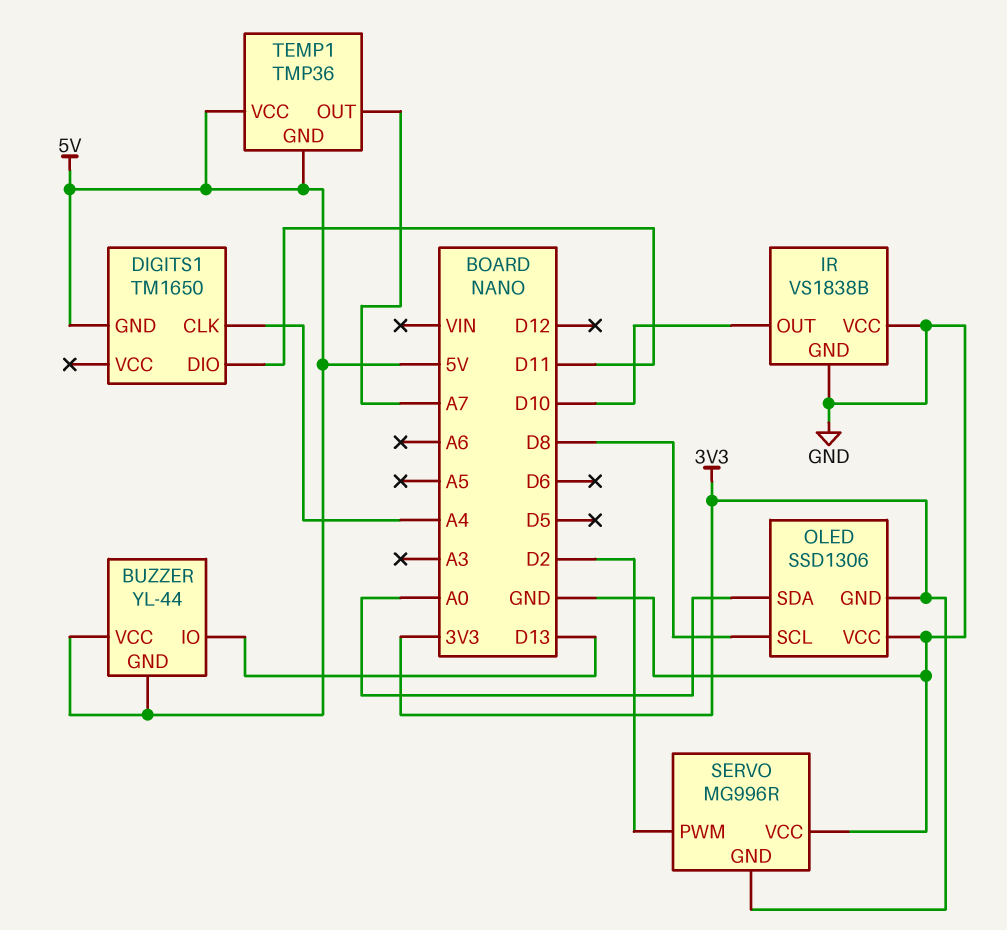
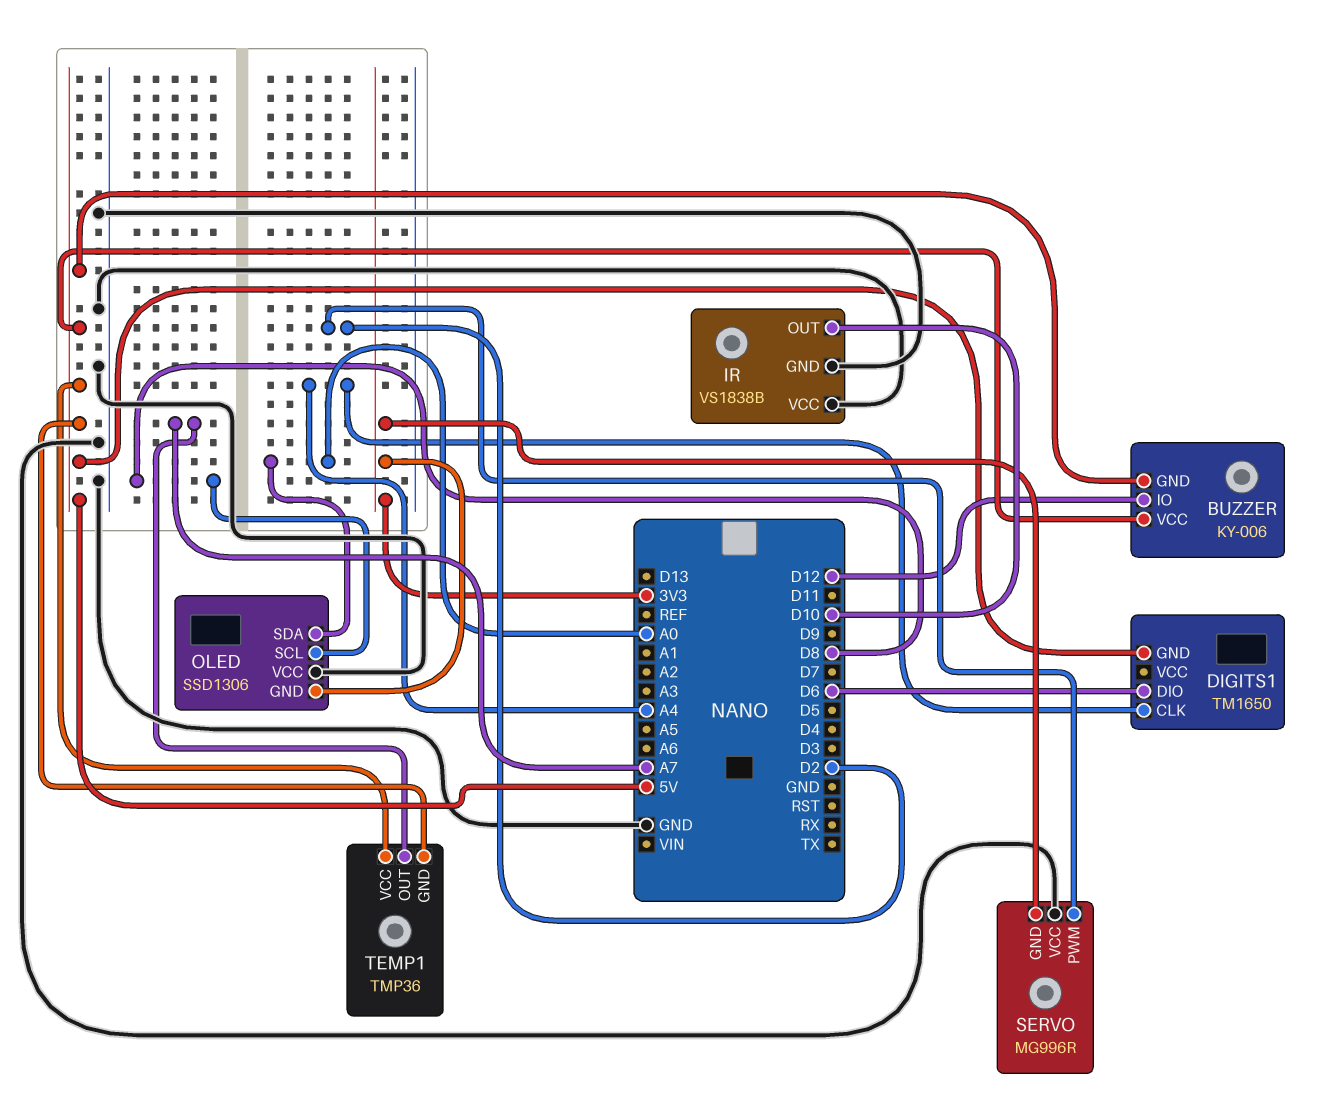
BUZZER: YL-44 -> KY-006
BUZZER pin IO: D13 -> D12
DIGITS1 pin DIO: D11 -> D6

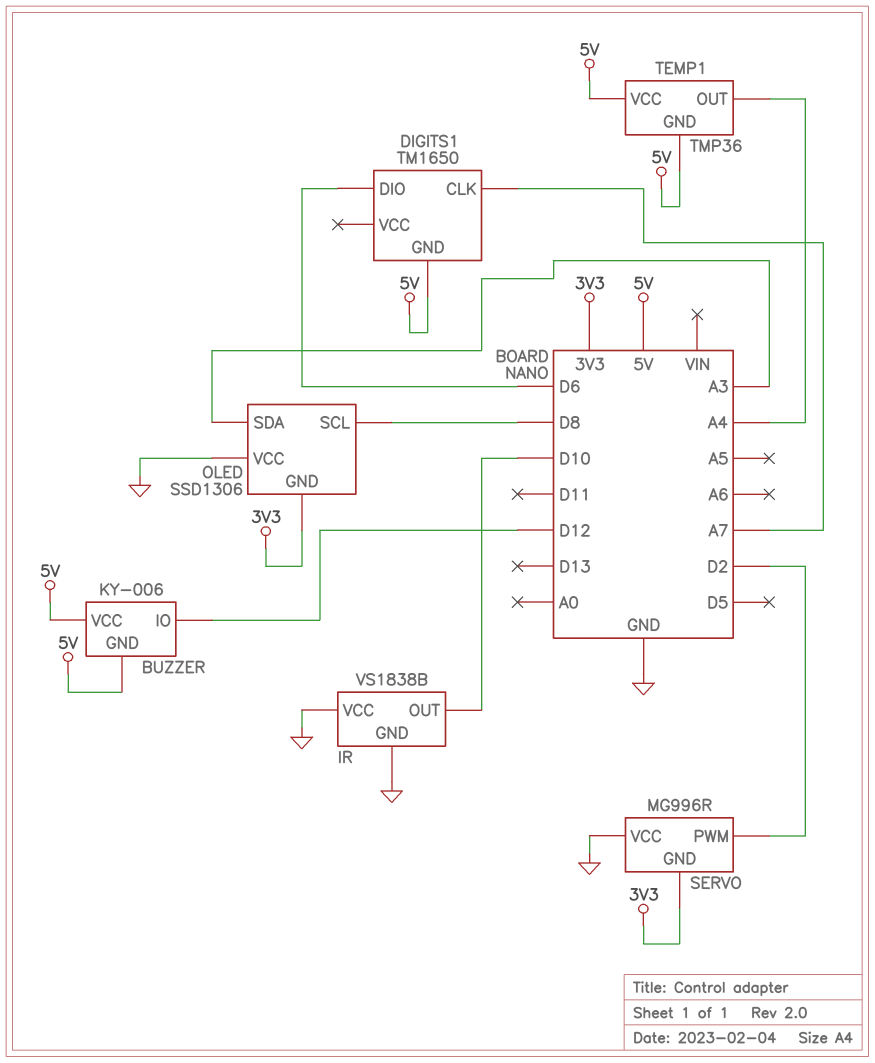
DIGITS1 pin CLK: A4 -> A7
OLED pin SDA: A0 -> A3
TEMP1 pin OUT: A7 -> A4

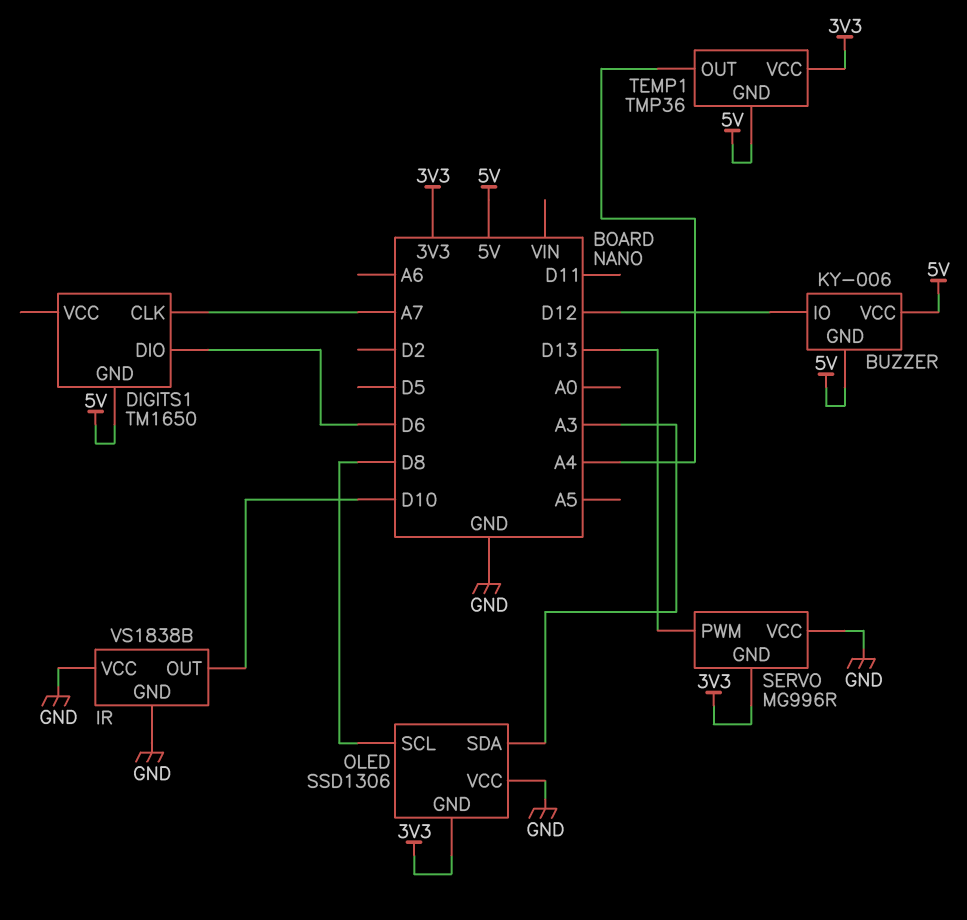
SERVO pin PWM: D2 -> D13
TEMP1 pin VCC: 5V -> 3V3

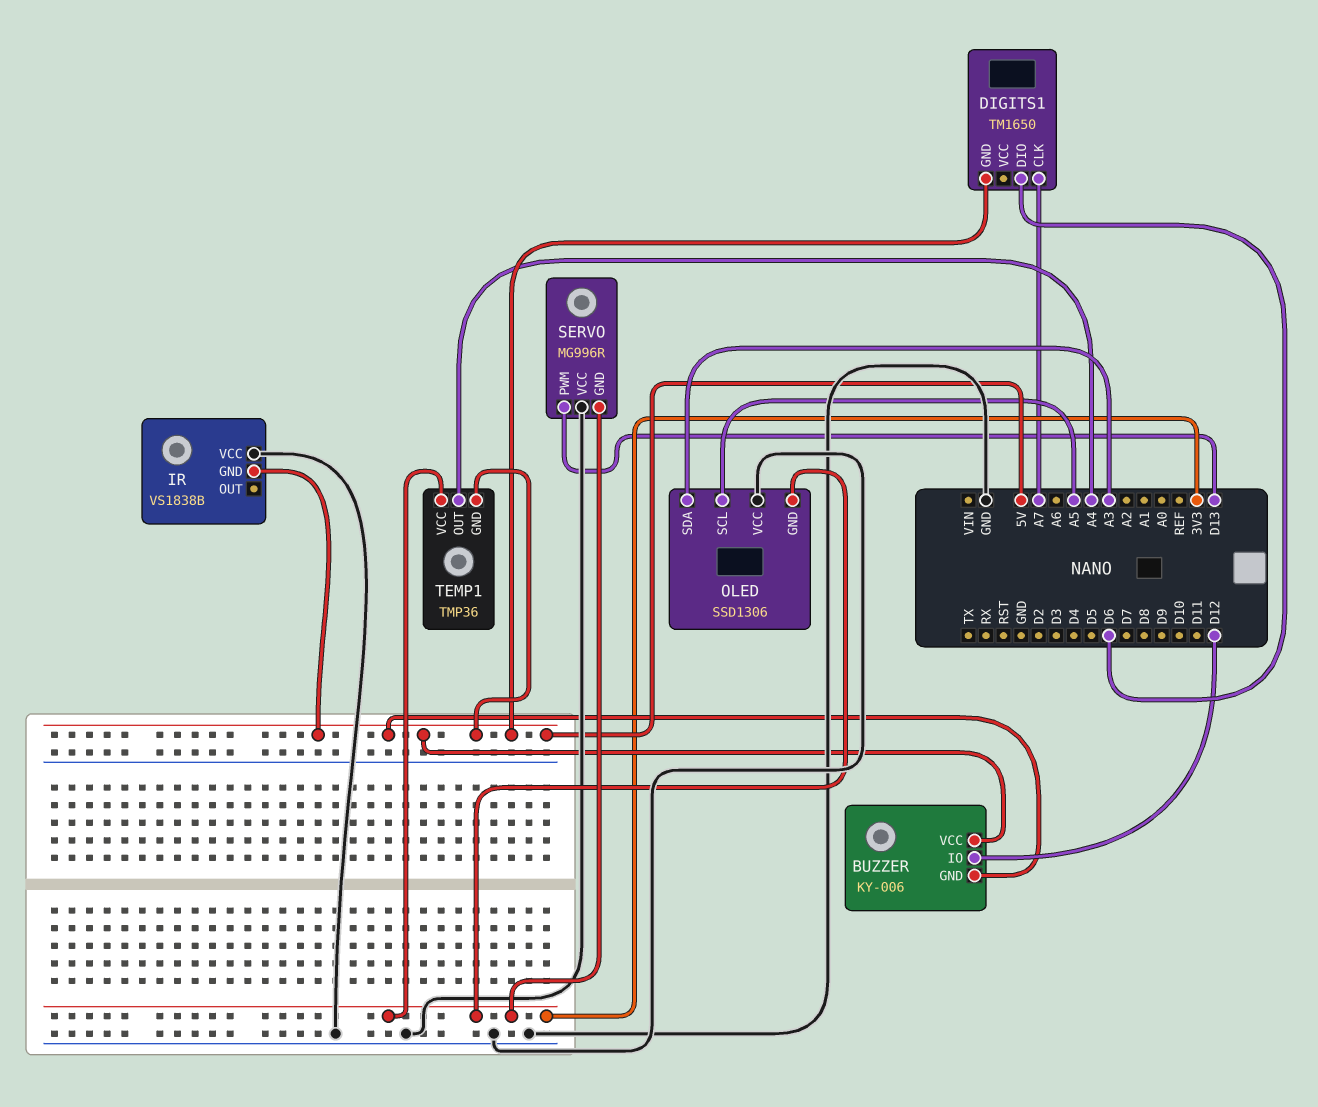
IR pin GND: GND -> 5V
IR pin OUT: D10 -> none
OLED pin SCL: D8 -> A5

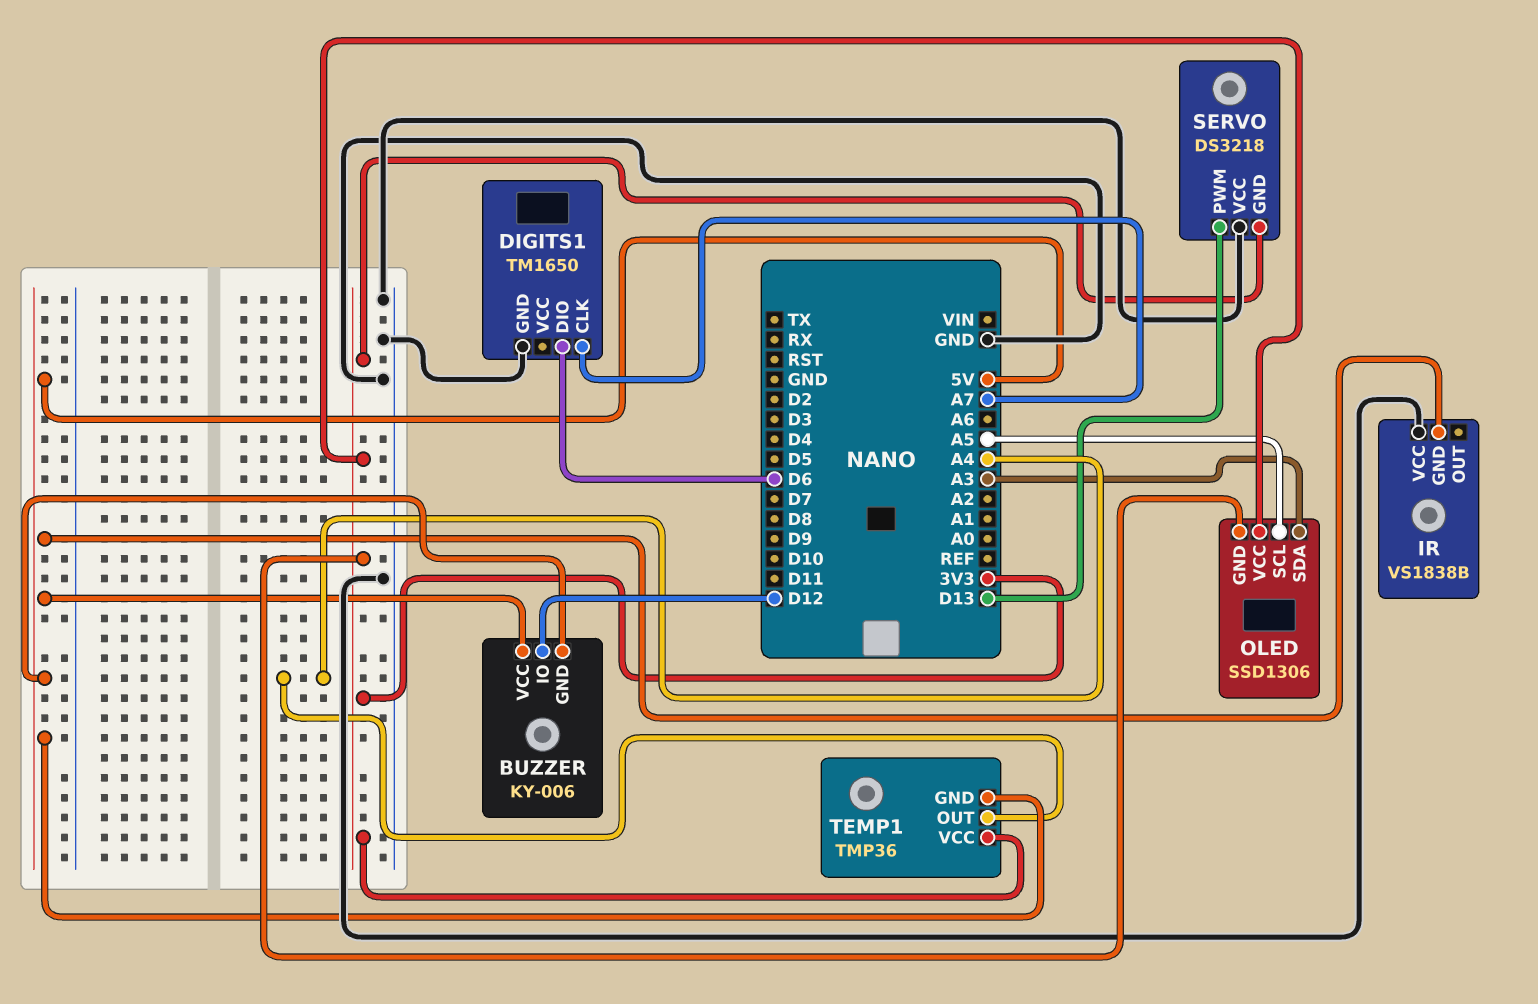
DIGITS1 pin GND: 5V -> GND
OLED pin VCC: GND -> 3V3
SERVO: MG996R -> DS3218

